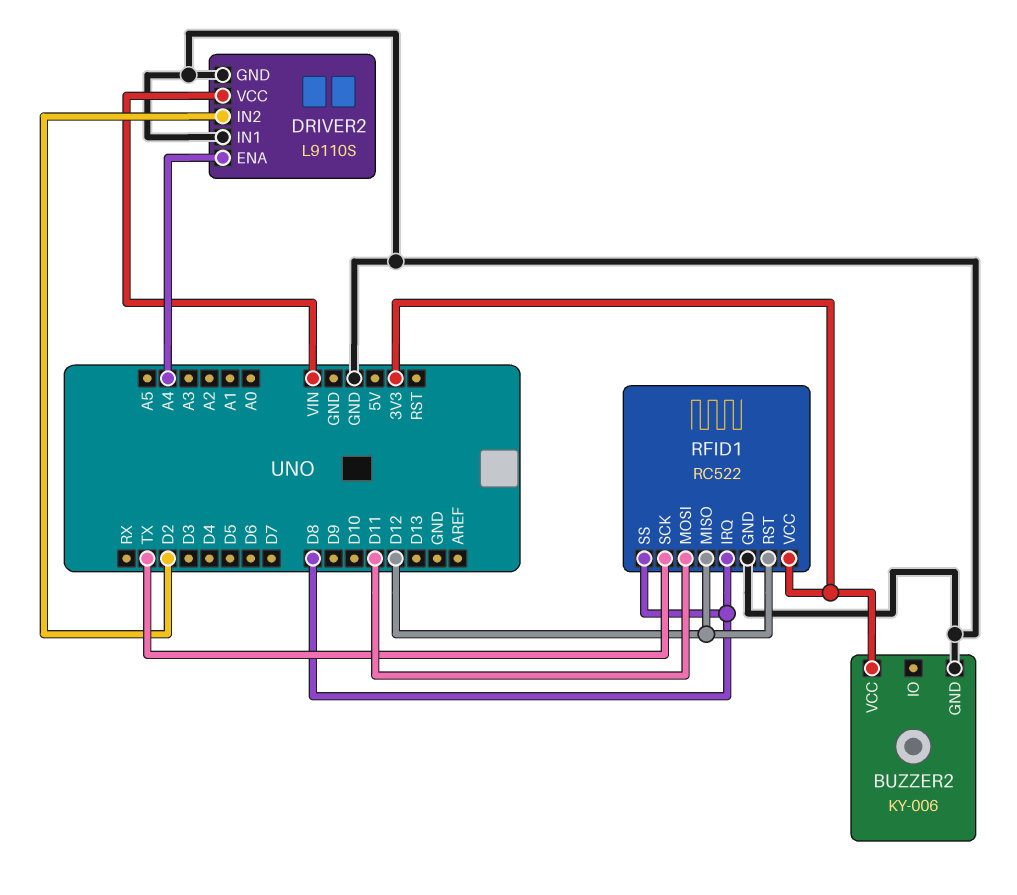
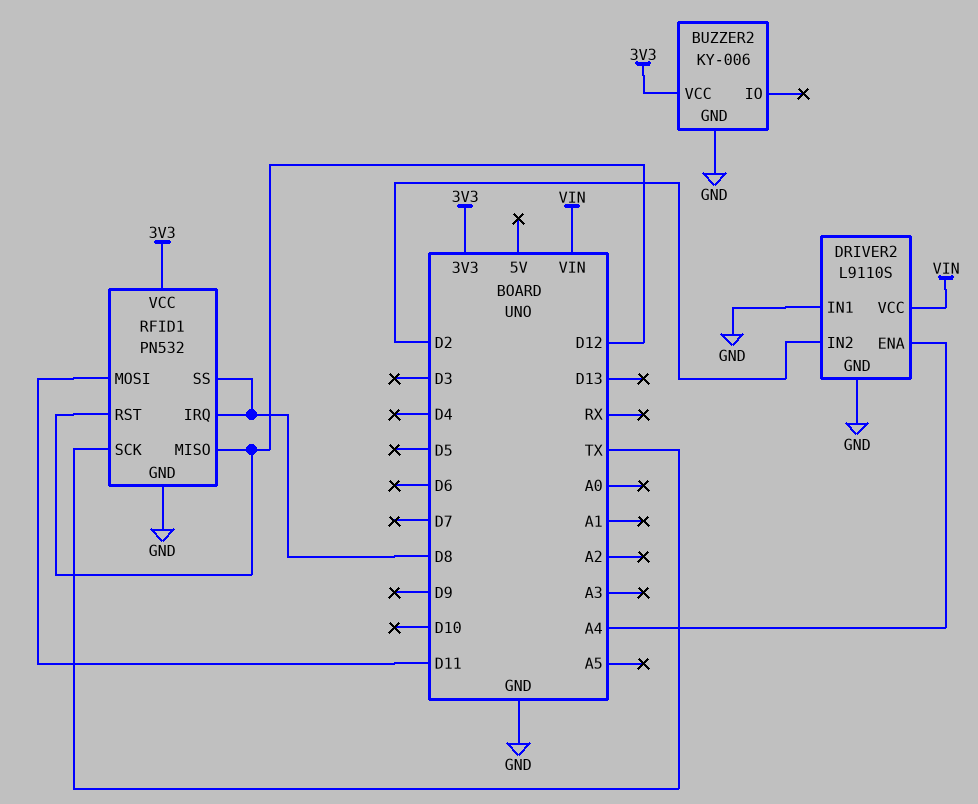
RFID1: RC522 -> PN532

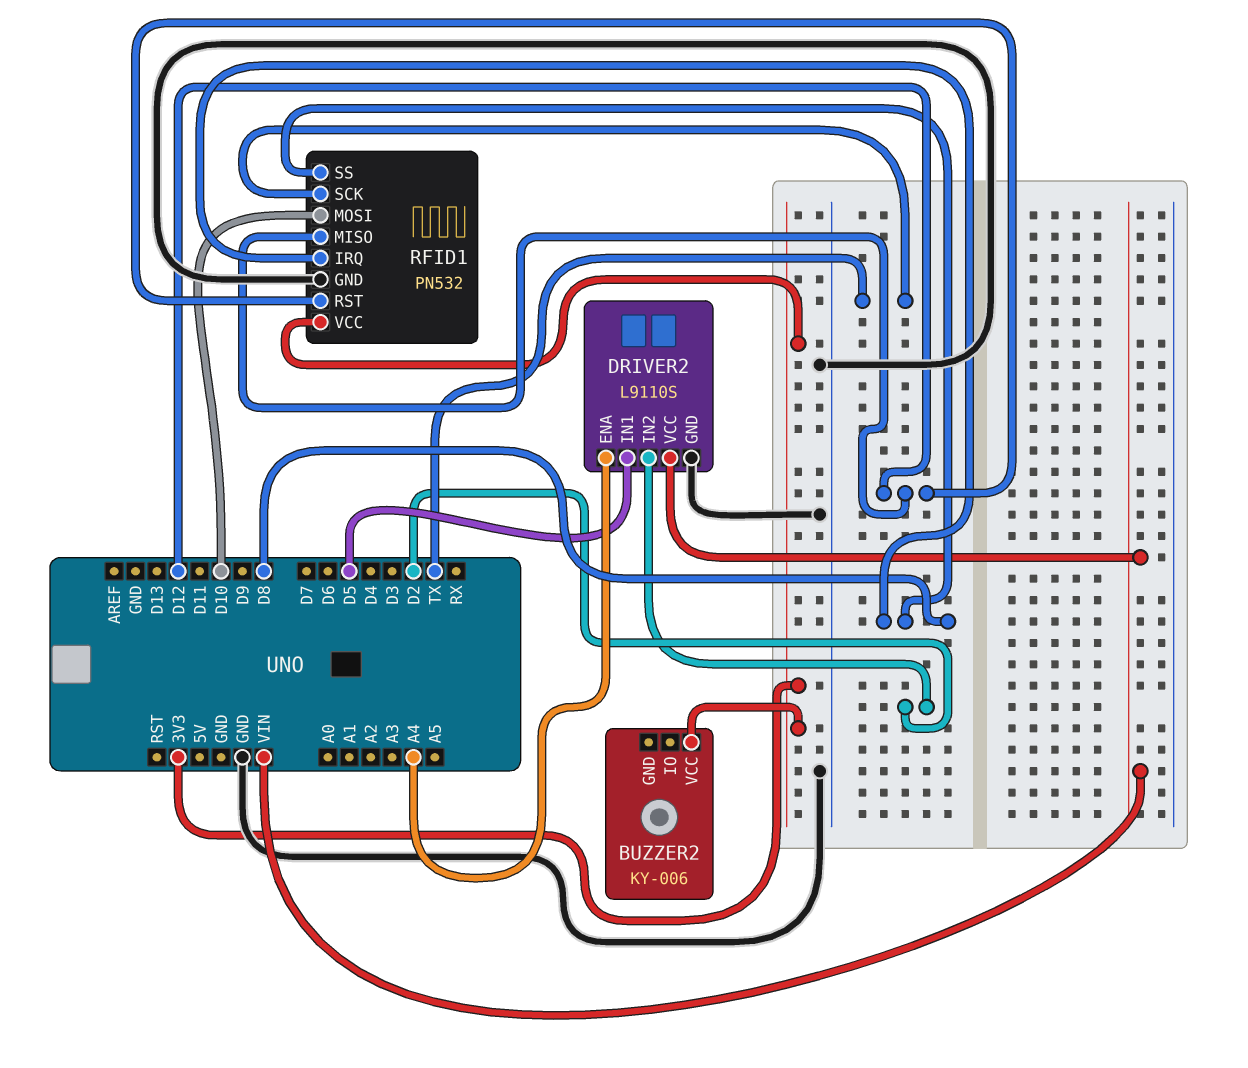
BUZZER2 pin GND: GND -> none
DRIVER2 pin IN1: GND -> D5
RFID1 pin MOSI: D11 -> D10

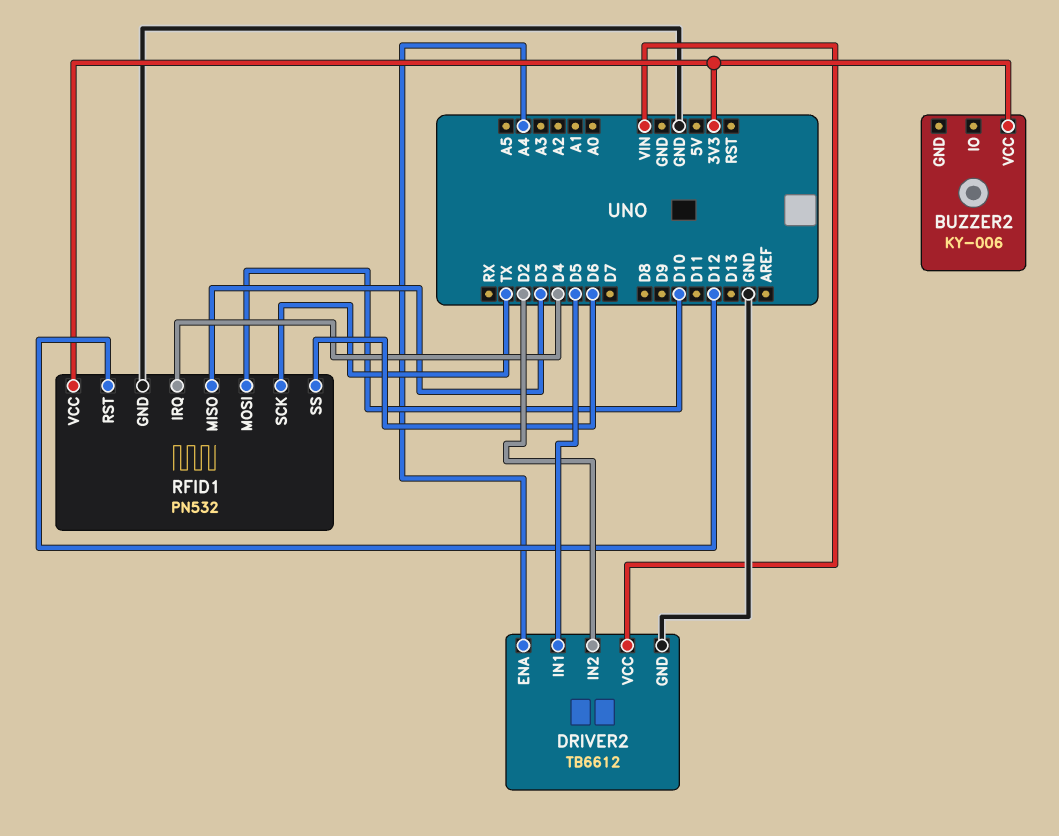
DRIVER2: L9110S -> TB6612
RFID1 pin IRQ: D8 -> D4
RFID1 pin MISO: D12 -> D3
RFID1 pin SS: D8 -> D6

